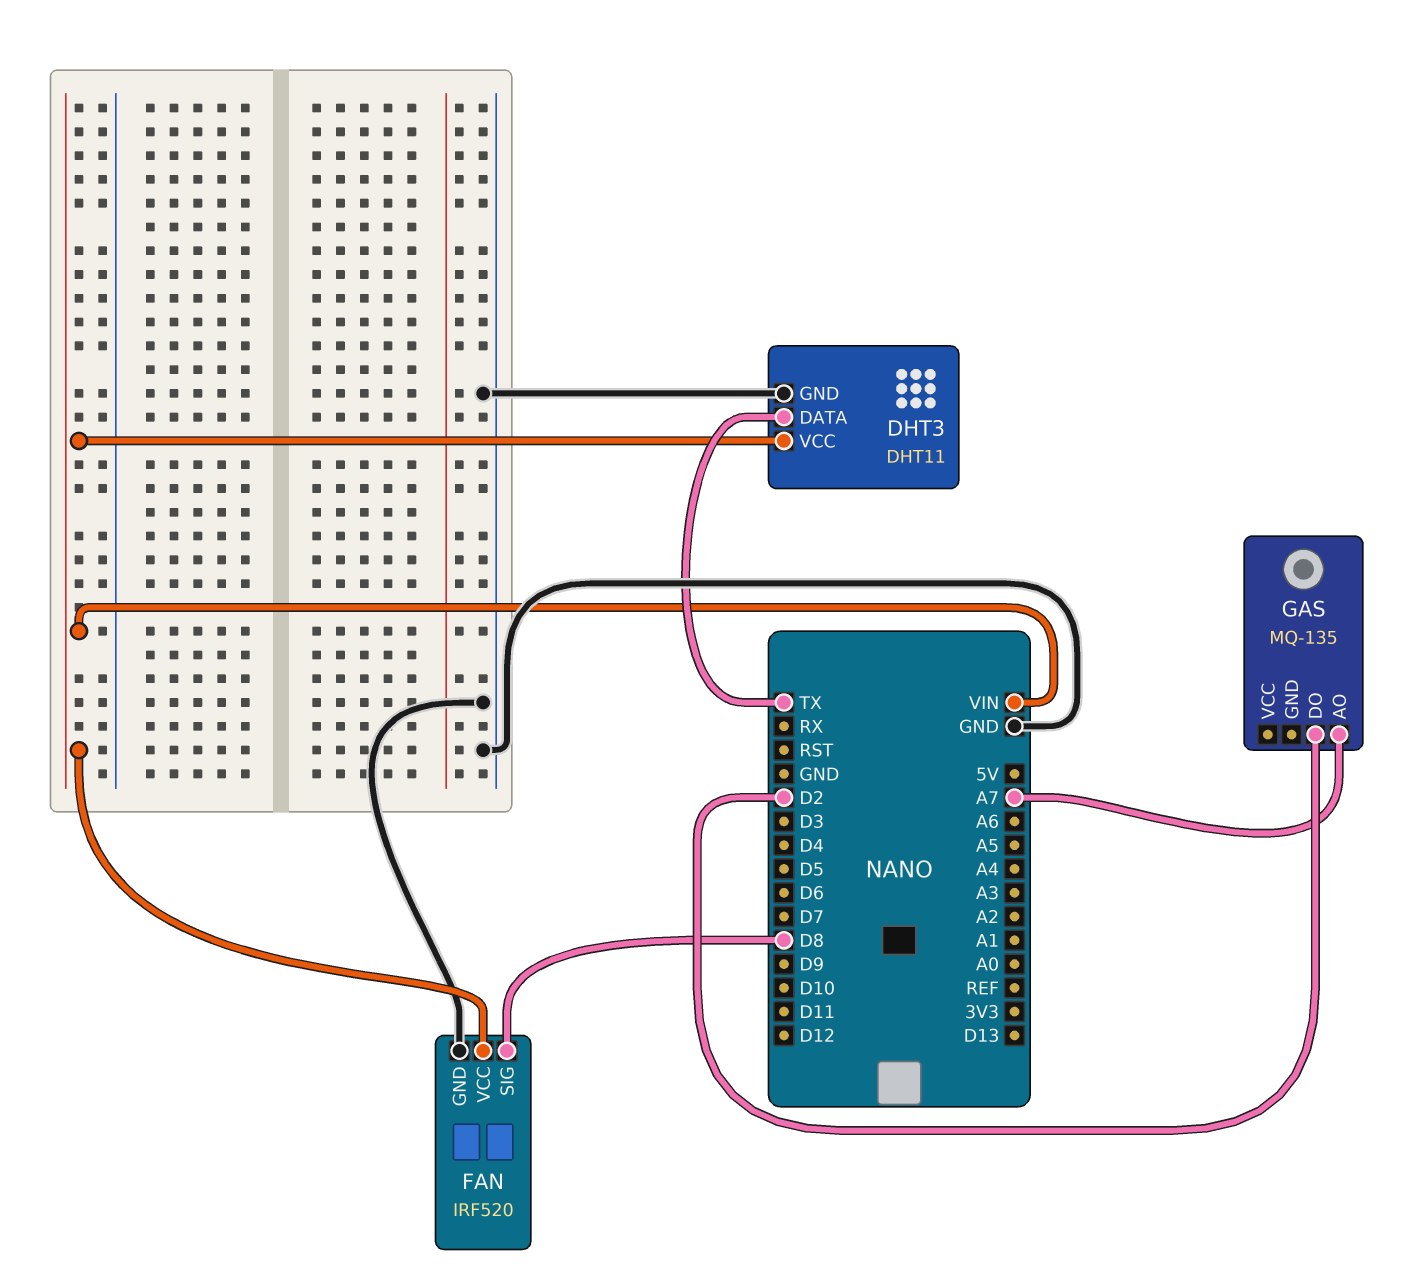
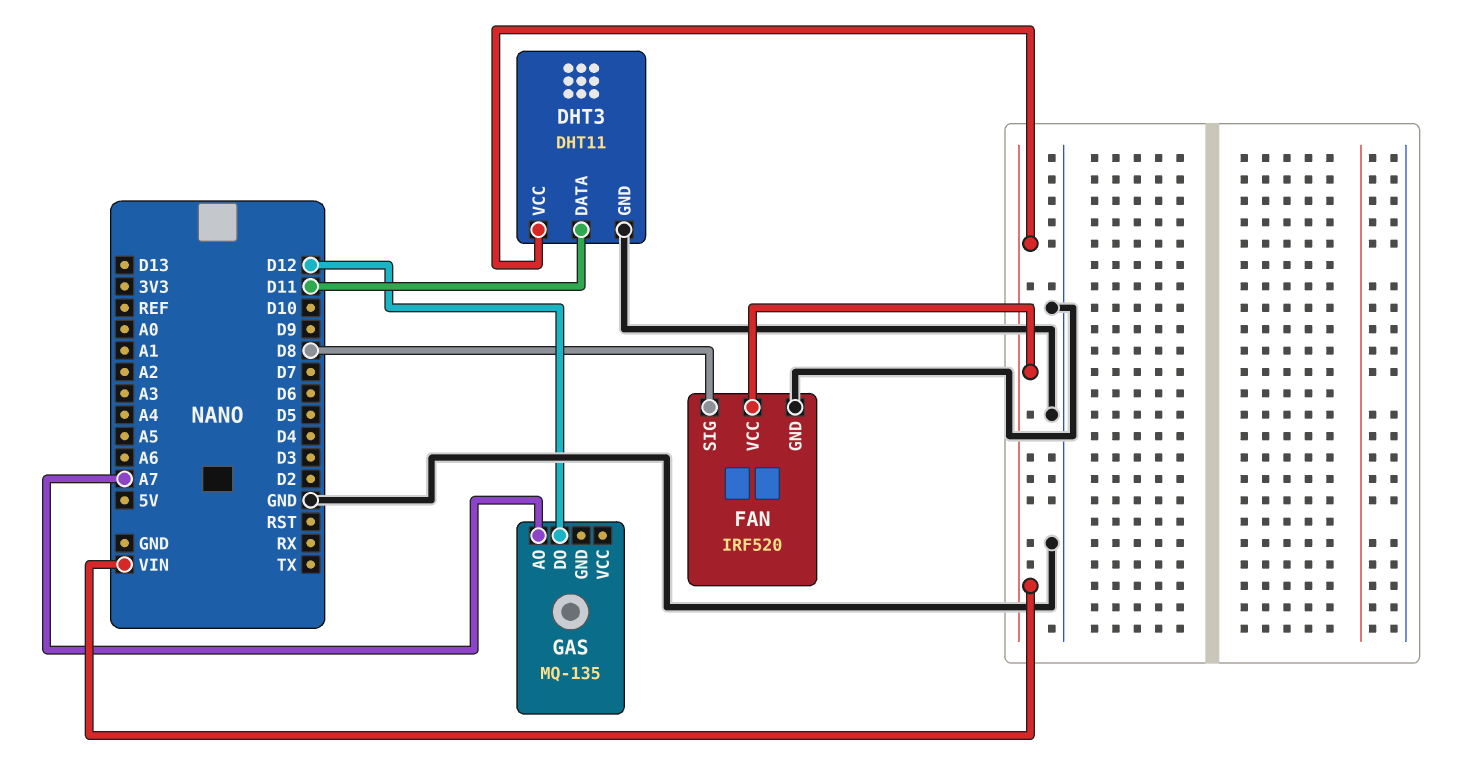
DHT3 pin DATA: TX -> D11
GAS pin DO: D2 -> D12

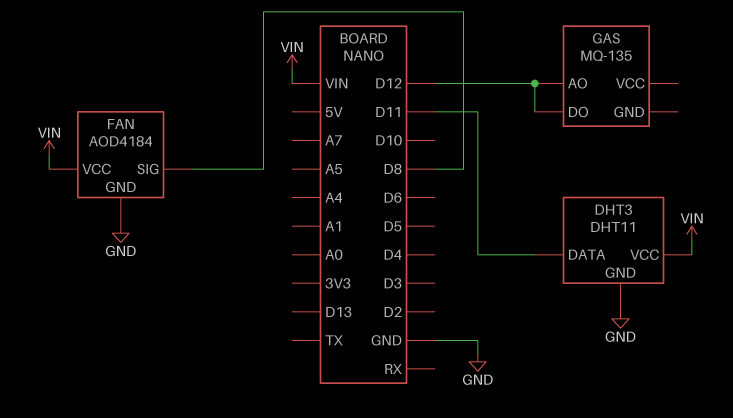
FAN: IRF520 -> AOD4184
GAS pin AO: A7 -> D12

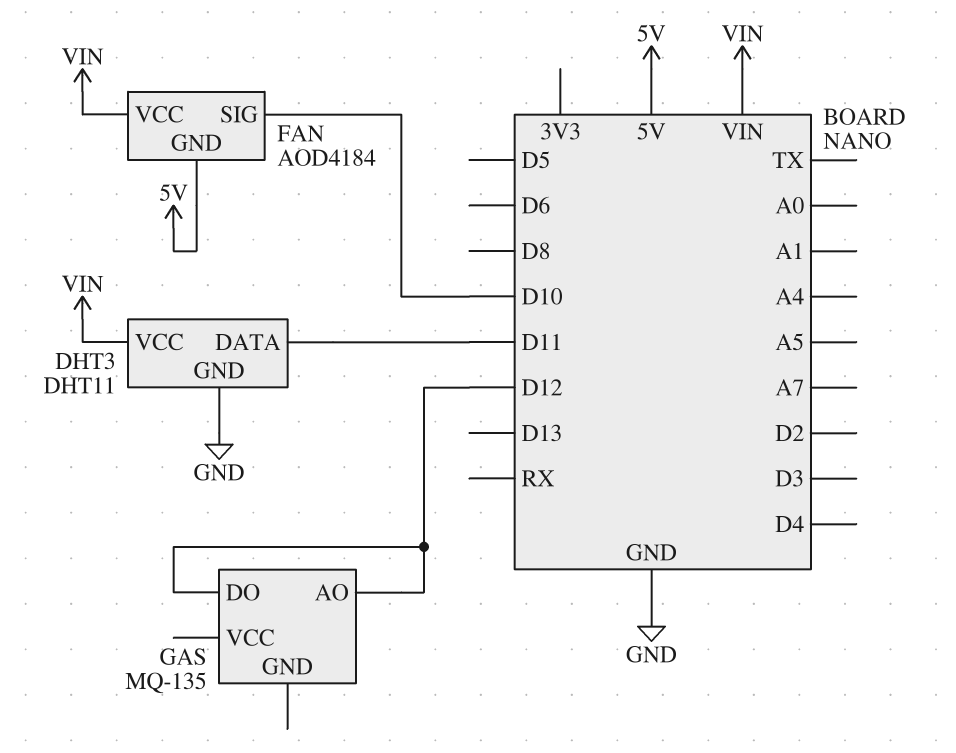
FAN pin GND: GND -> 5V
FAN pin SIG: D8 -> D10

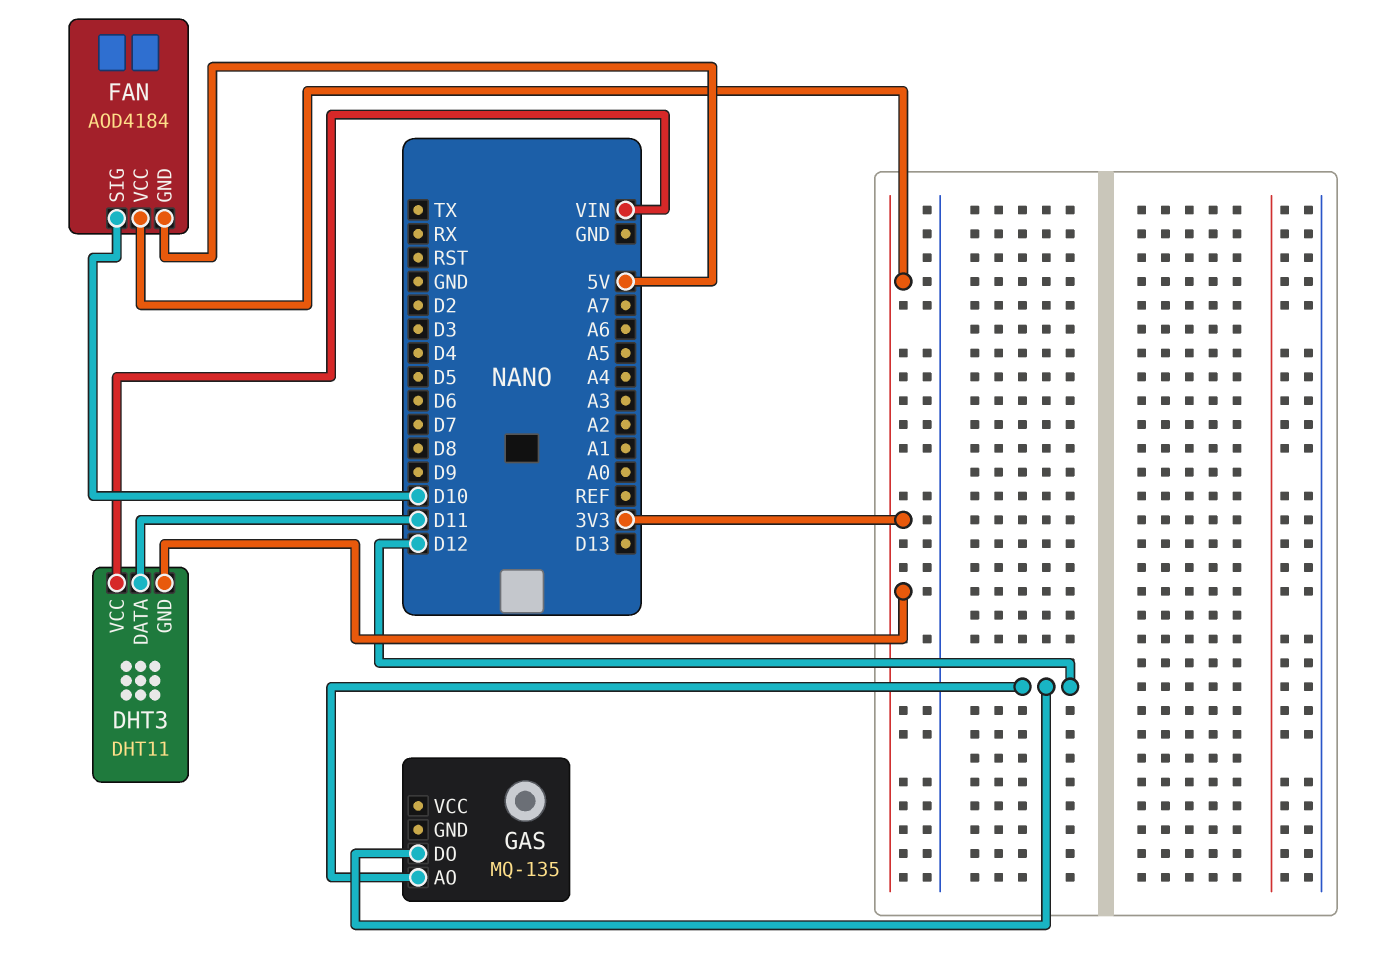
DHT3 pin GND: GND -> 3V3
FAN pin VCC: VIN -> 3V3

